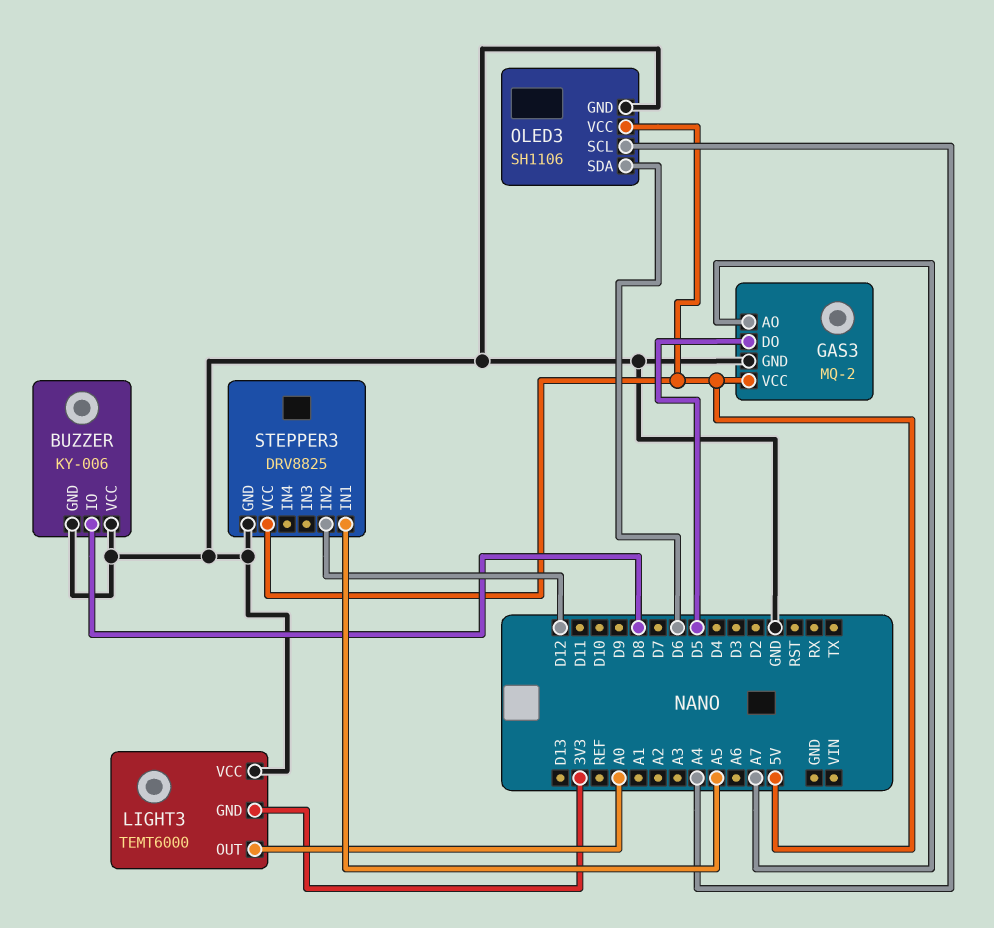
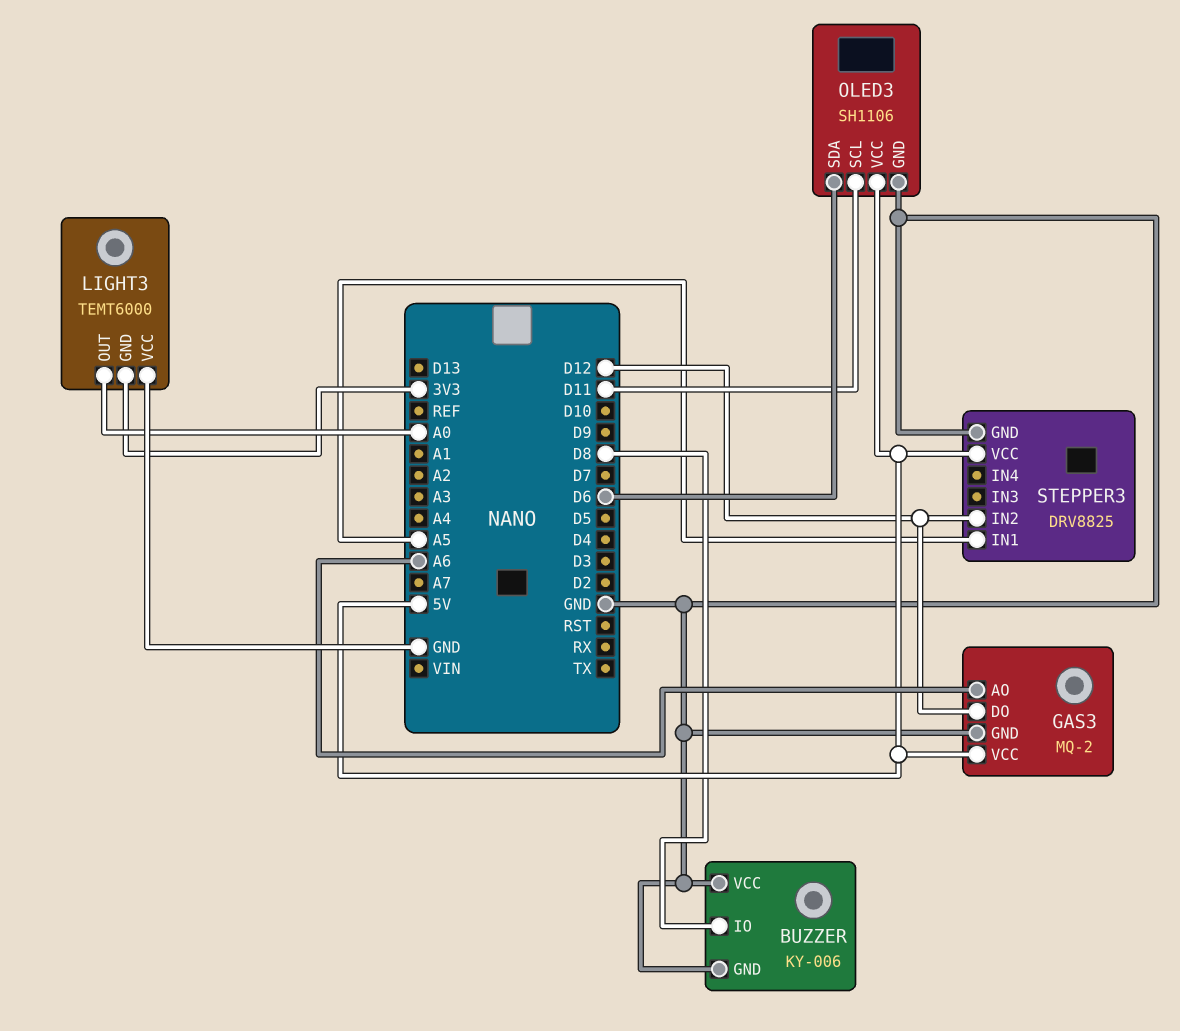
GAS3 pin AO: A7 -> A6
GAS3 pin DO: D5 -> D12
OLED3 pin SCL: A4 -> D11

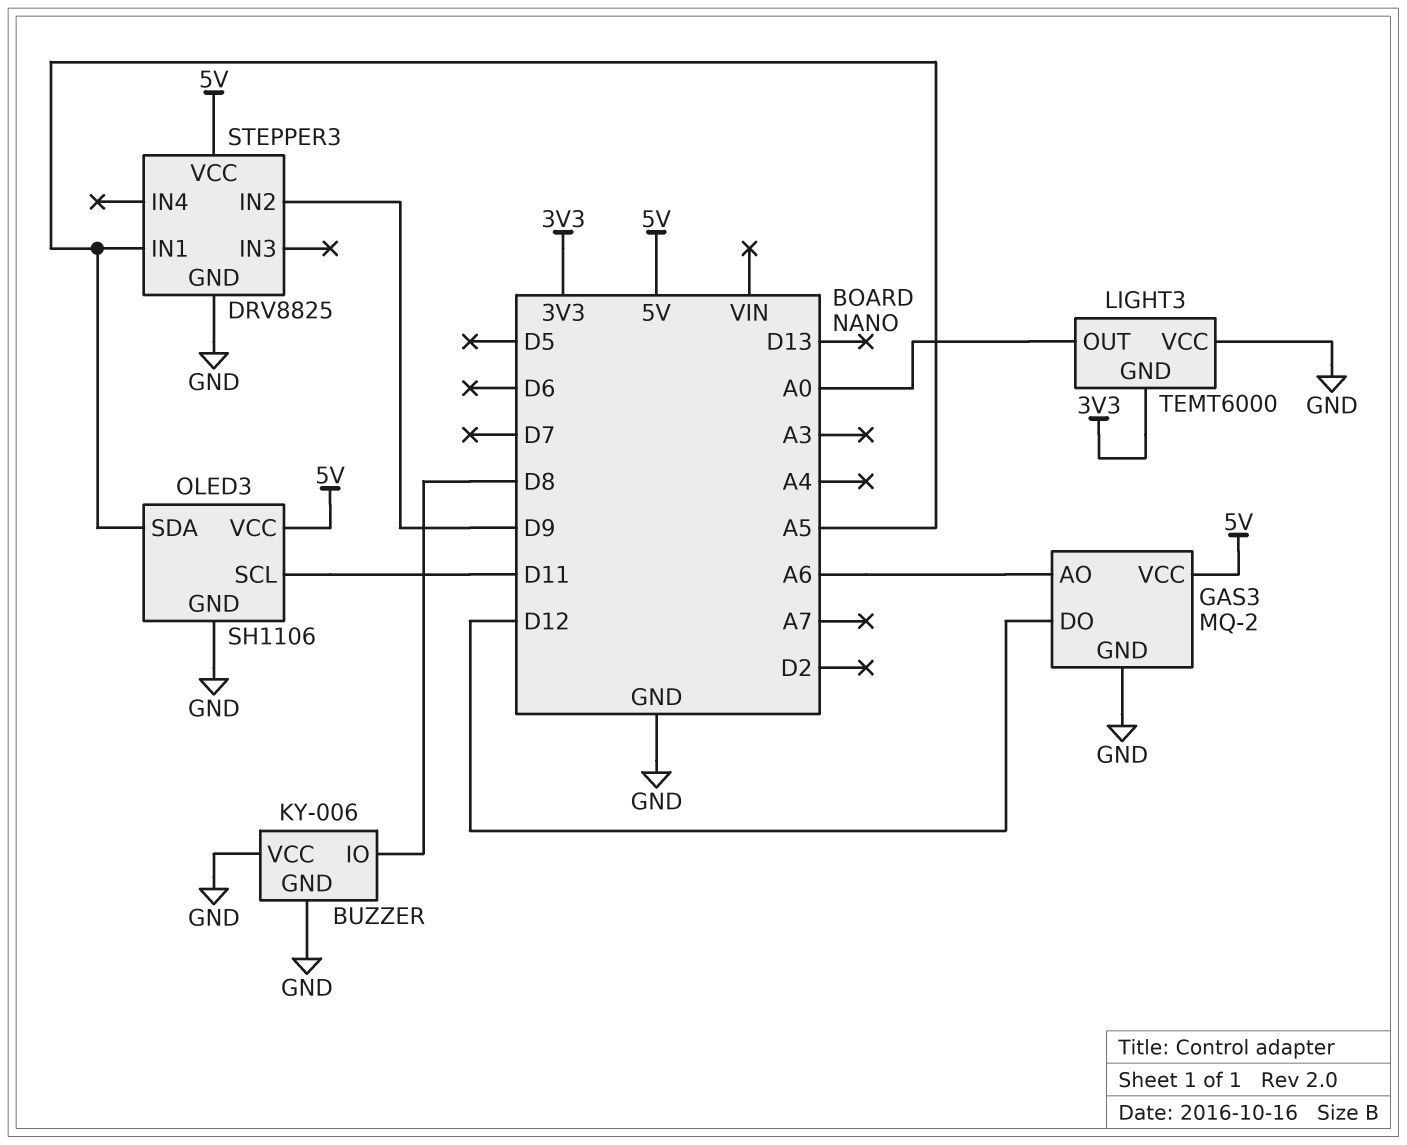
OLED3 pin SDA: D6 -> A5
STEPPER3 pin IN2: D12 -> D9

